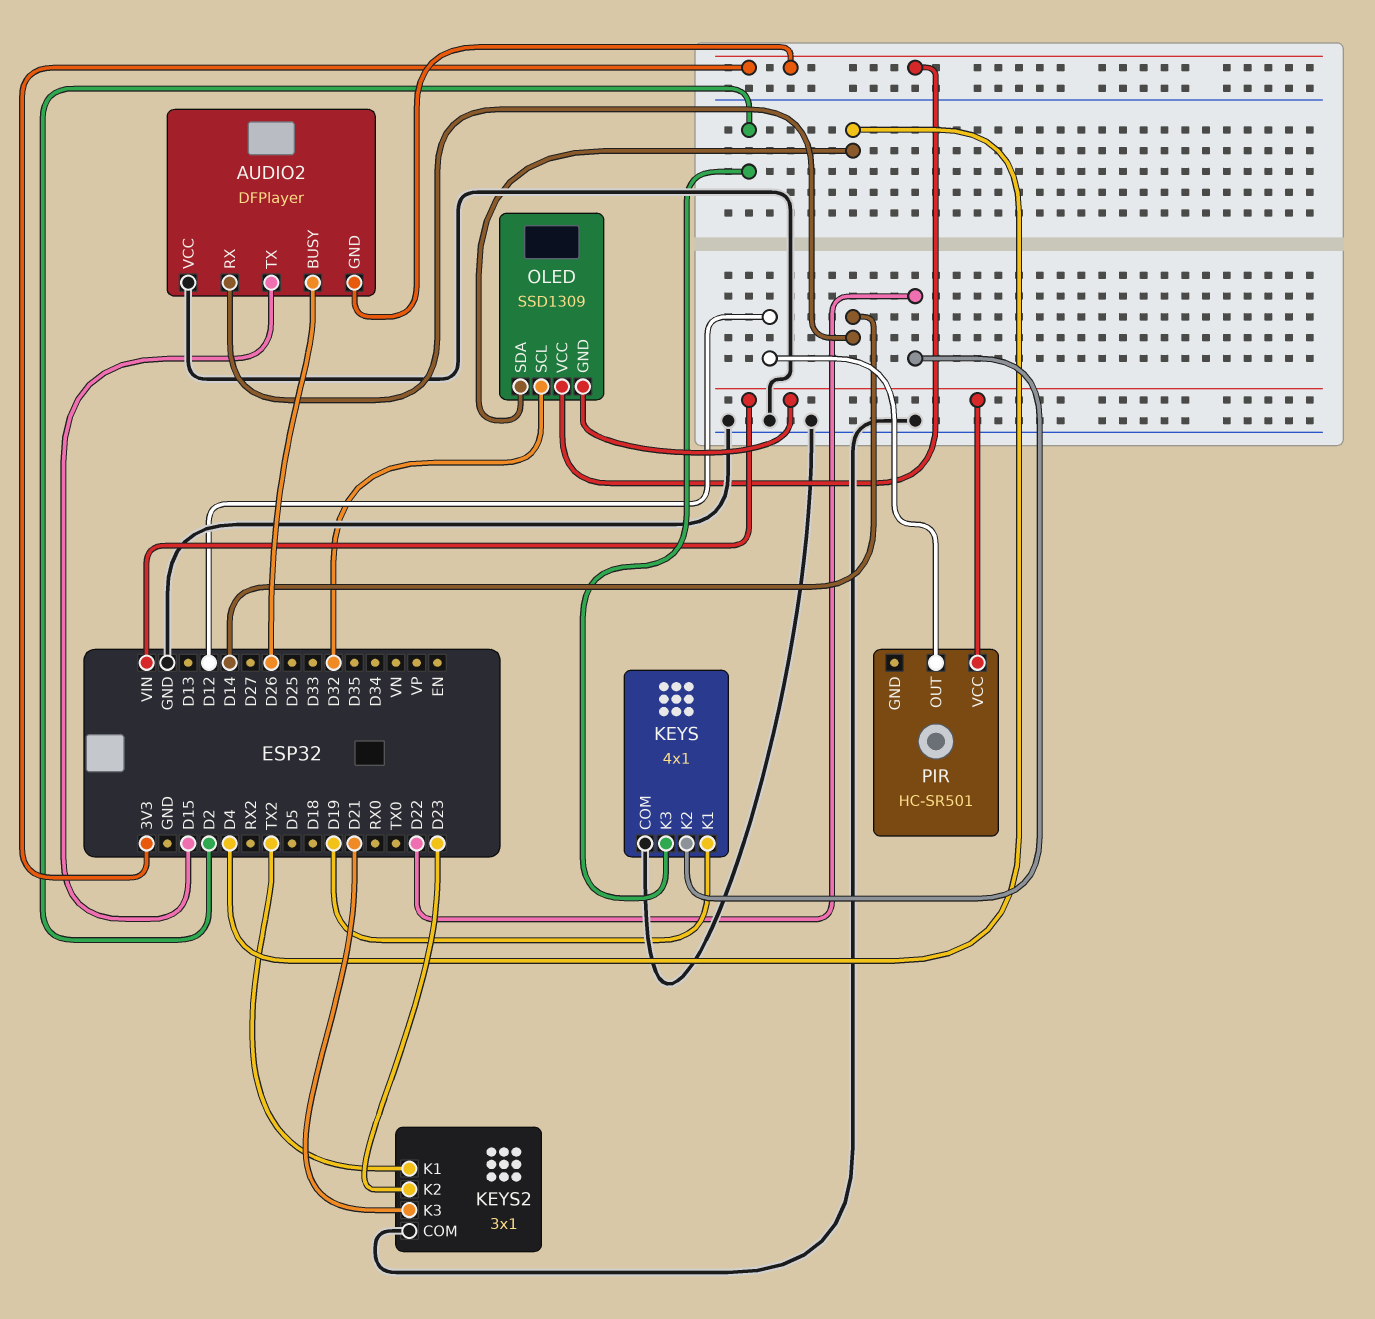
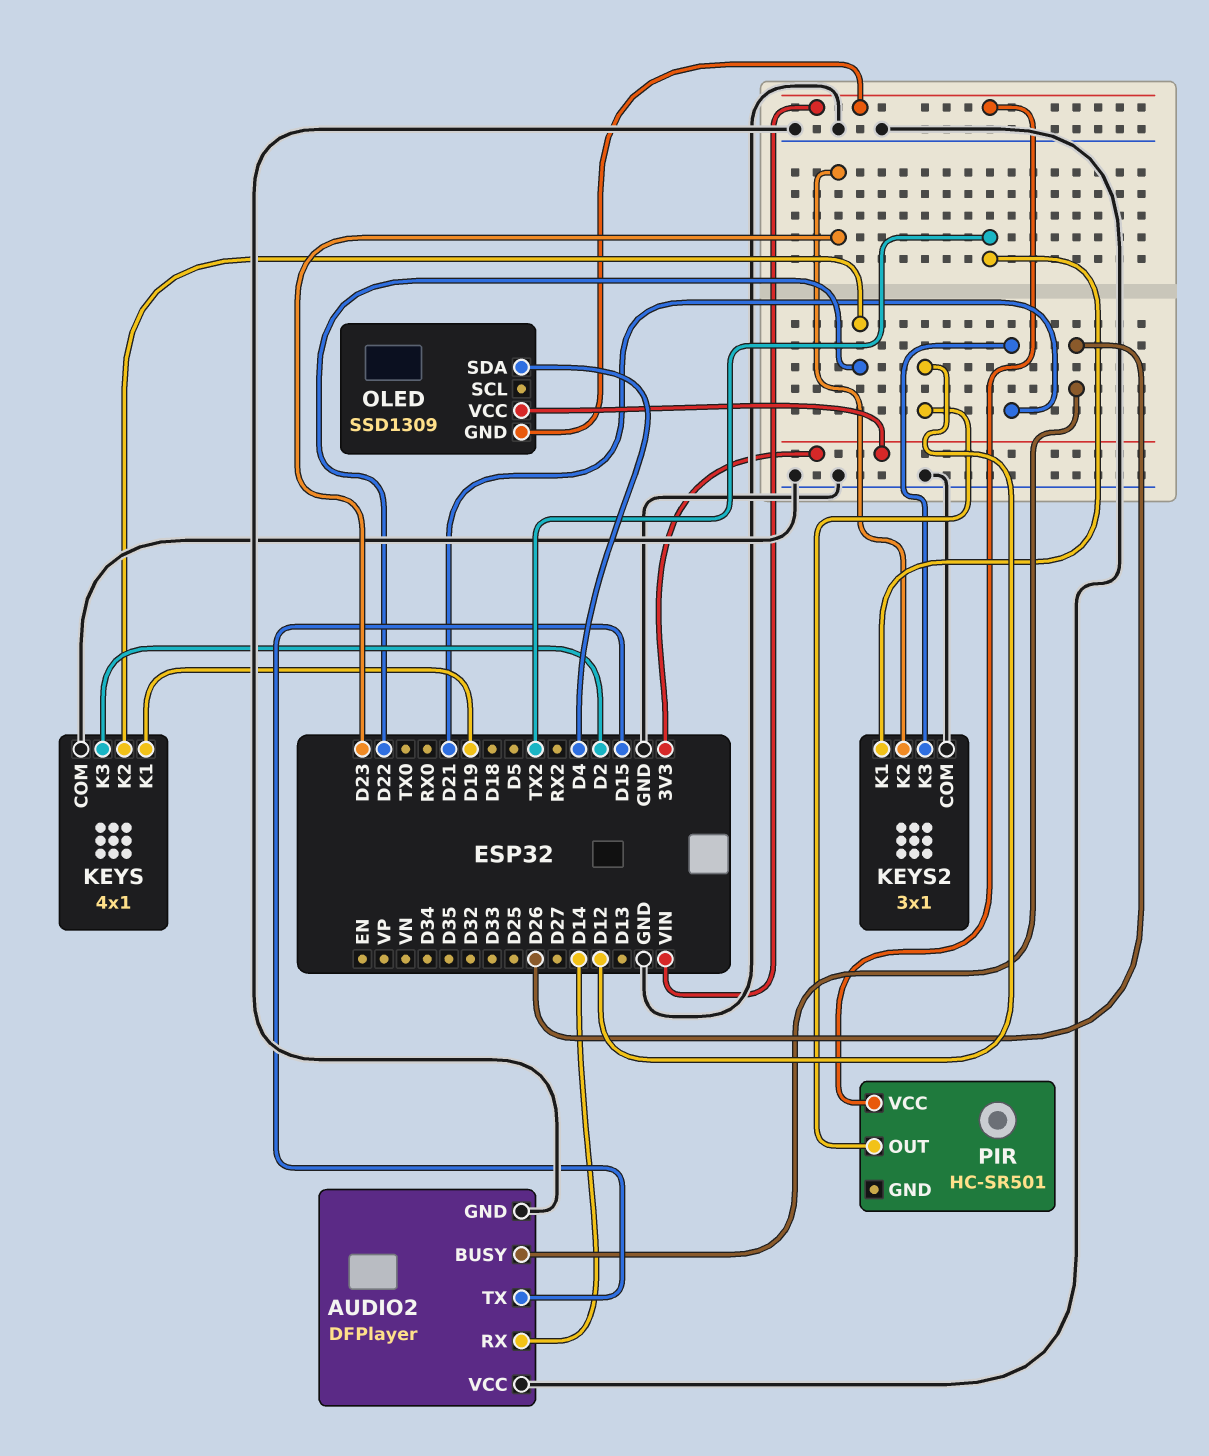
AUDIO2 pin GND: 3V3 -> GND
OLED pin SCL: D32 -> none

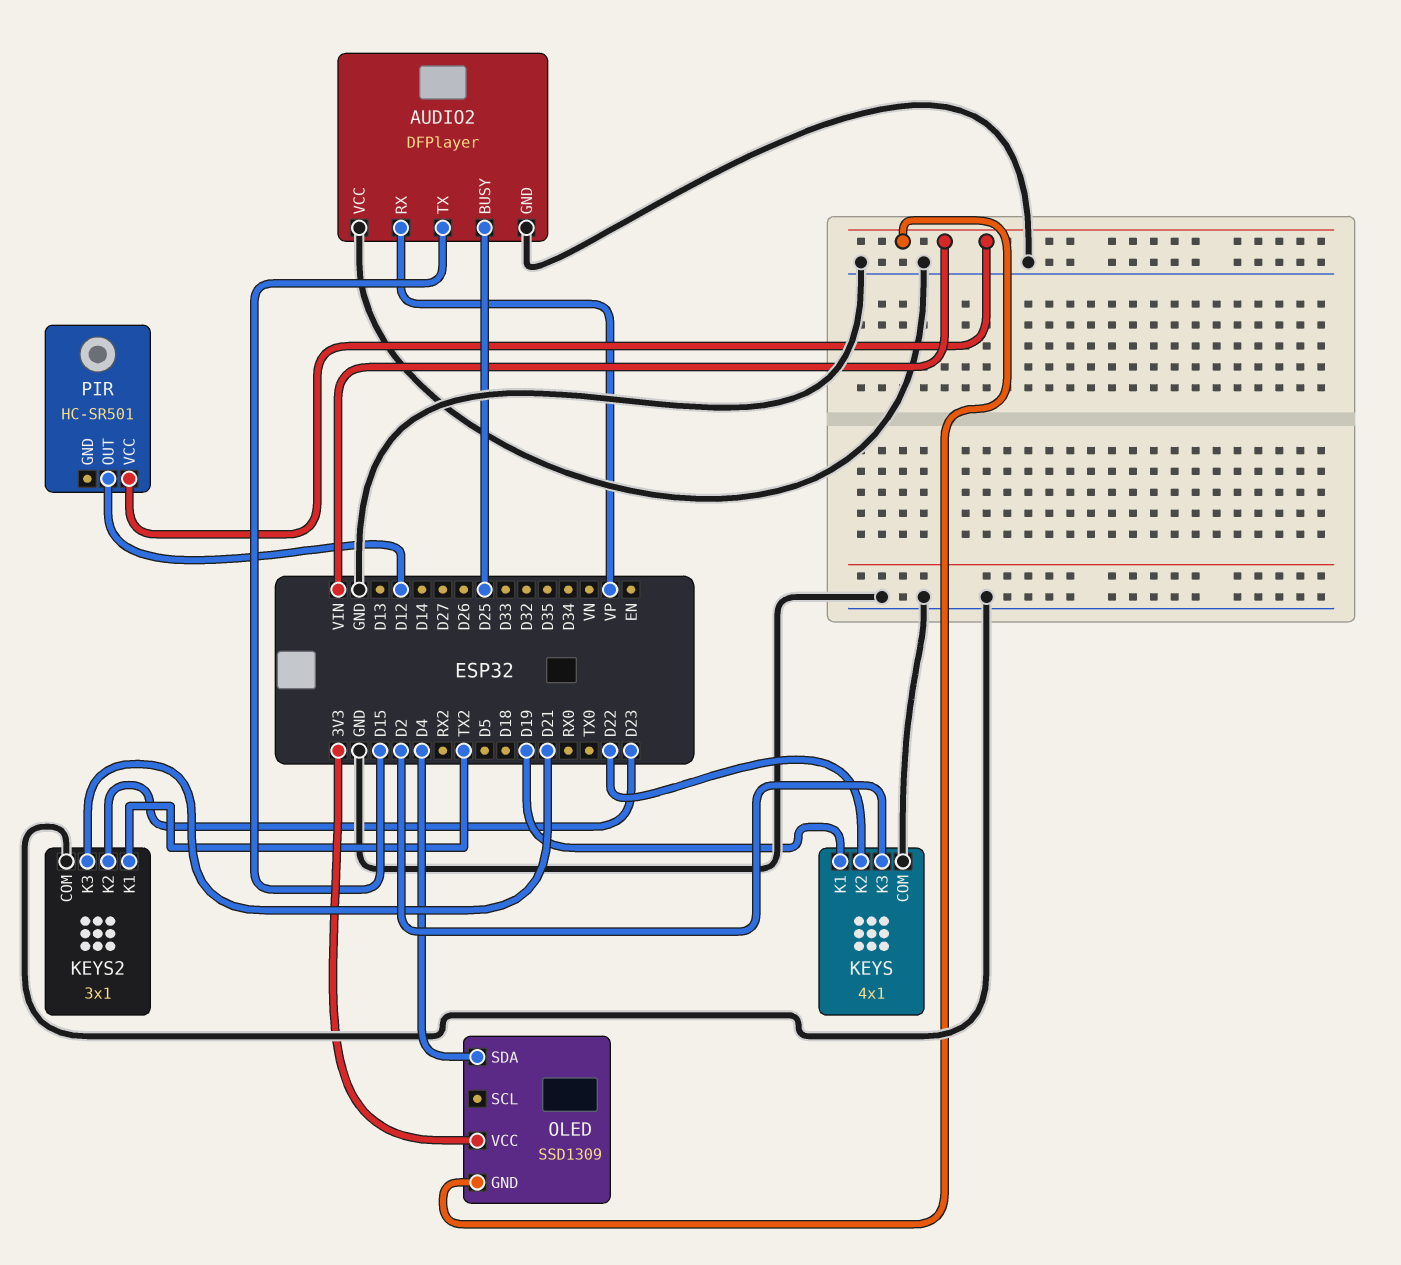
AUDIO2 pin BUSY: D26 -> D25
AUDIO2 pin RX: D14 -> VP

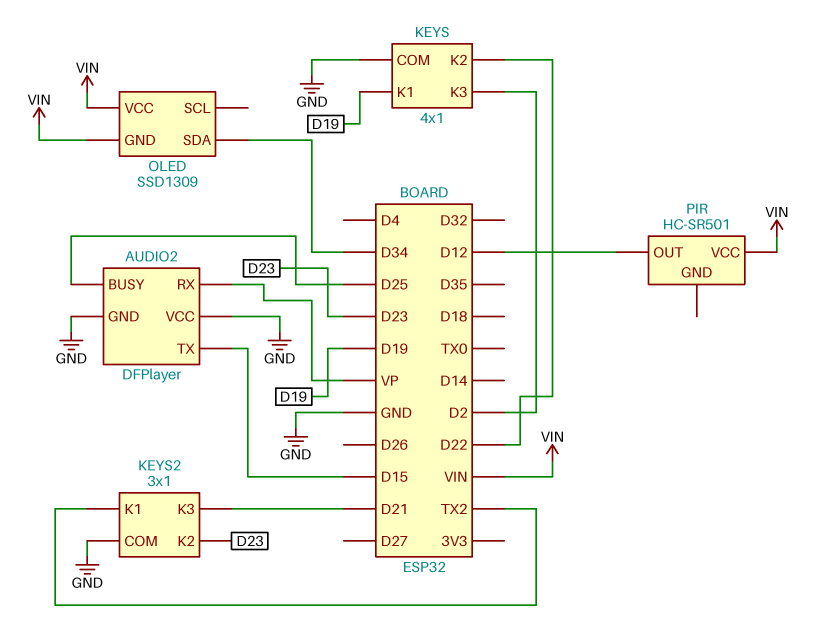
OLED pin SDA: D4 -> D34
OLED pin VCC: 3V3 -> VIN

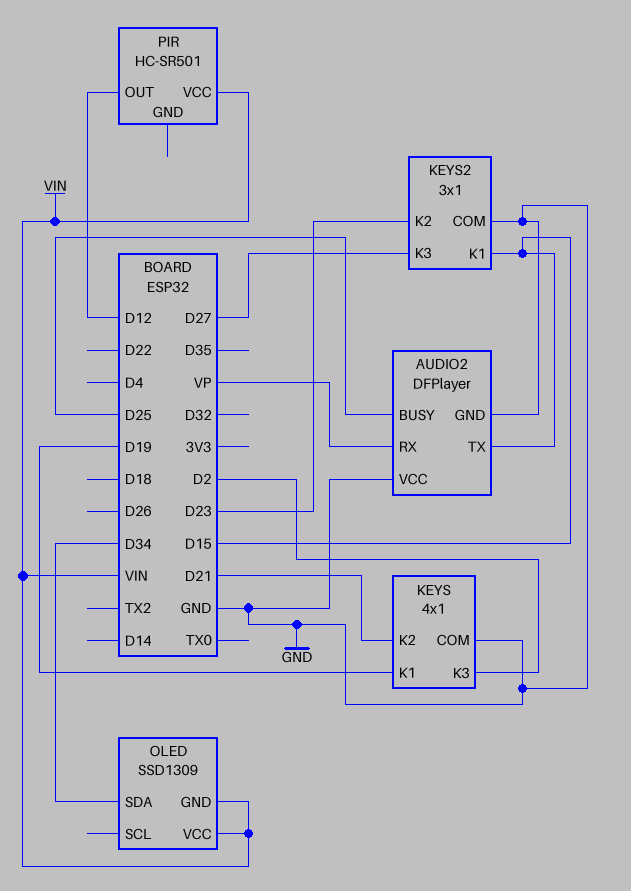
KEYS pin K2: D22 -> D21
KEYS2 pin K1: TX2 -> D15
KEYS2 pin K3: D21 -> D27

